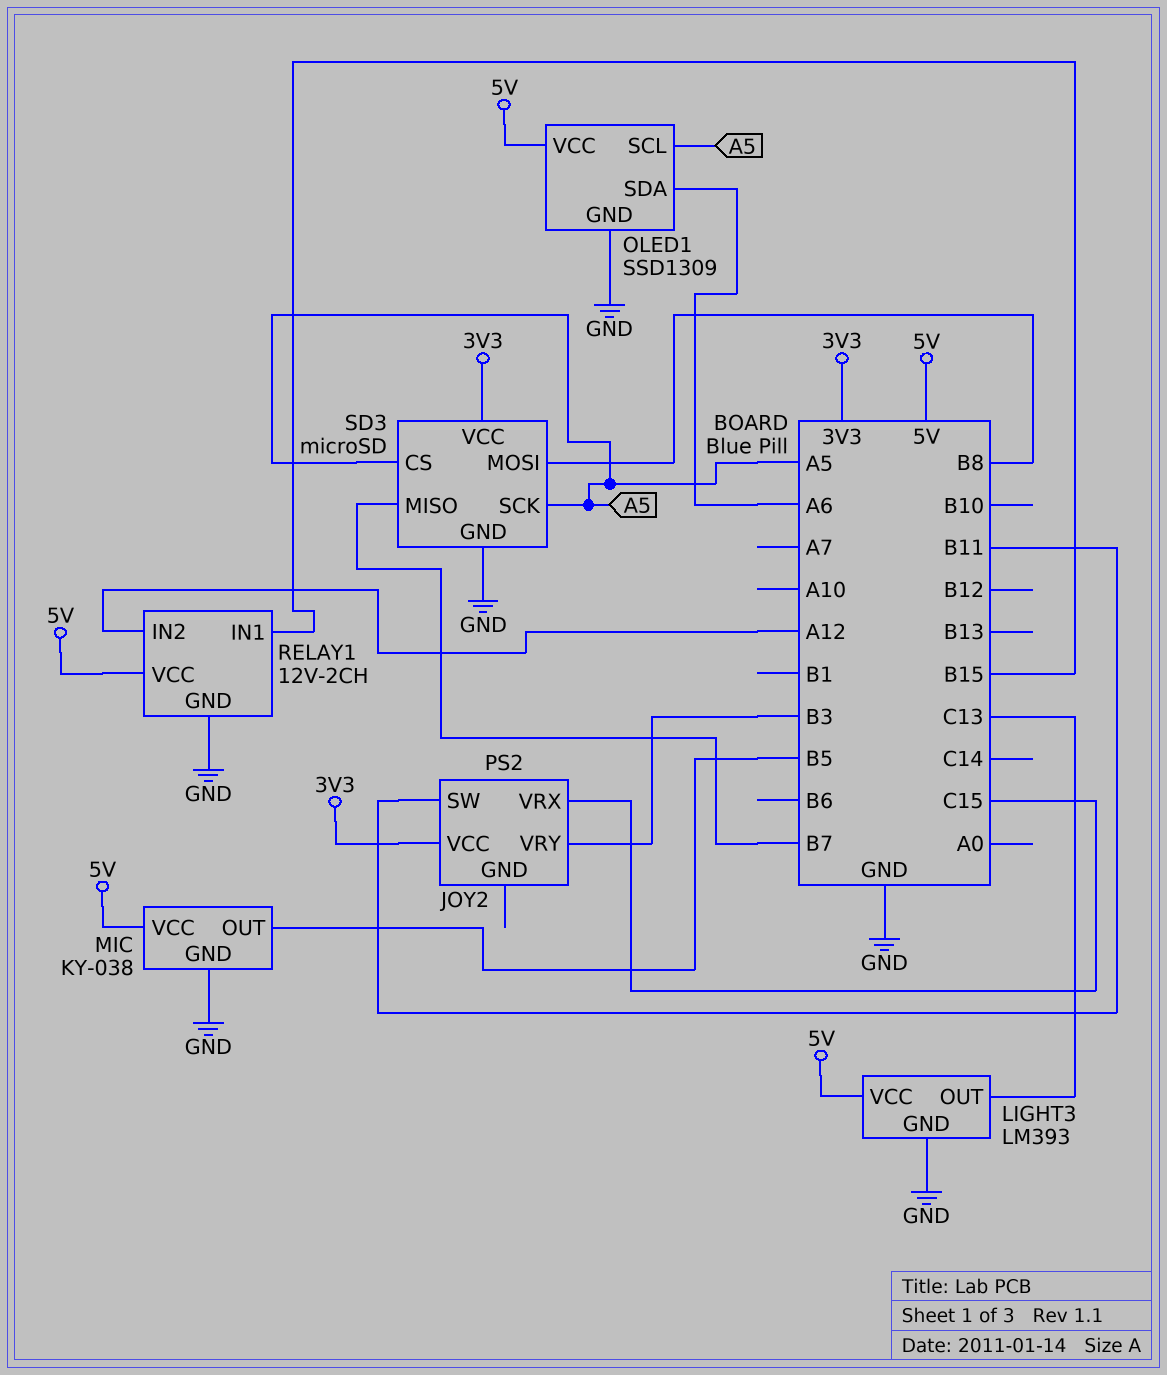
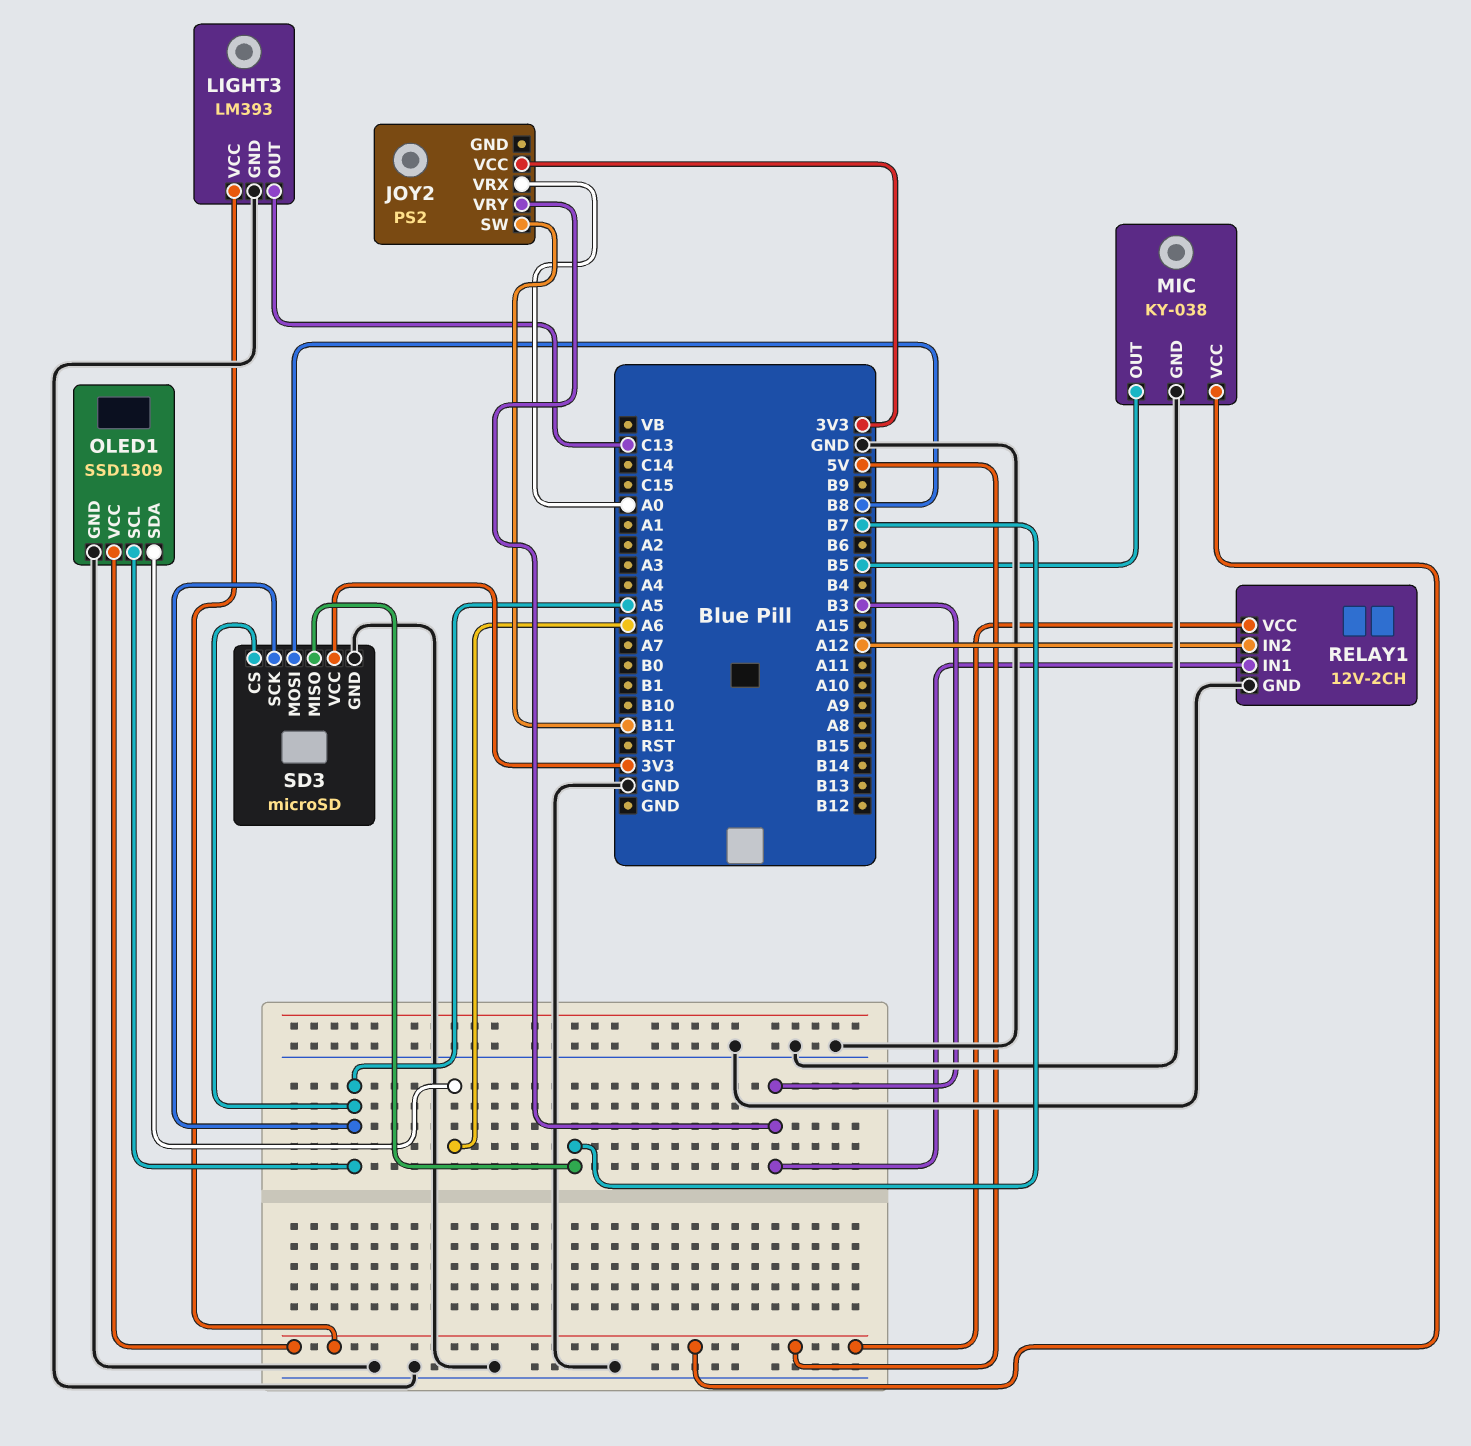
JOY2 pin VRX: C15 -> A0
RELAY1 pin IN1: B15 -> B3

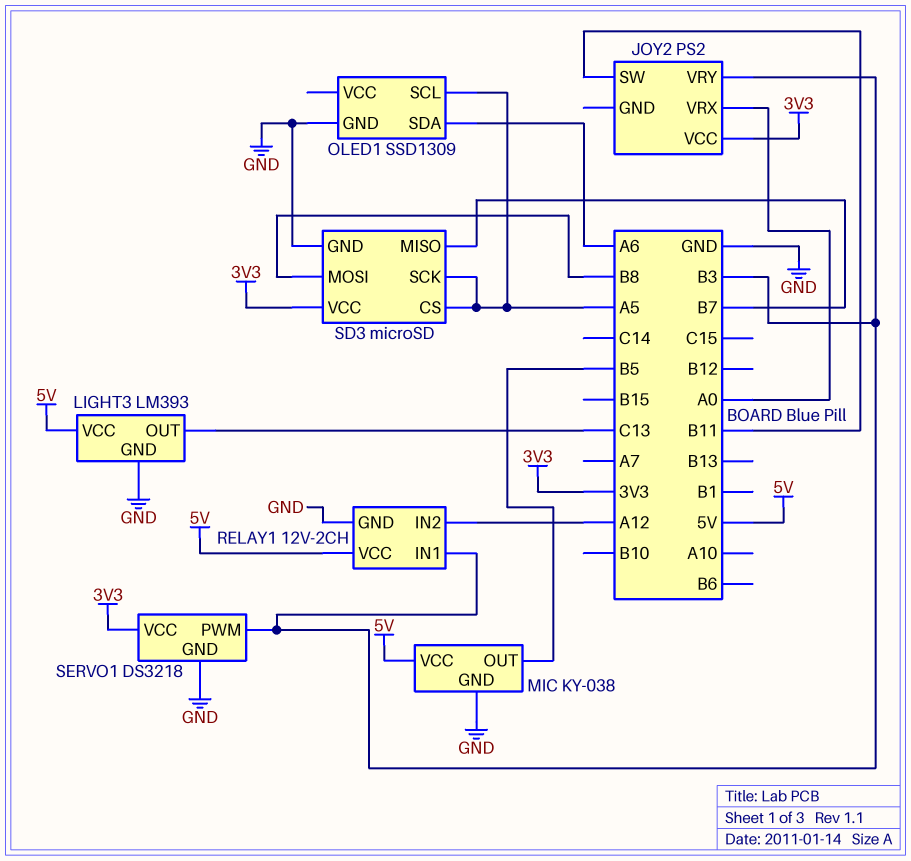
OLED1 pin VCC: 5V -> none
SERVO1: none -> DS3218
SERVO1 pin GND: none -> GND
SERVO1 pin PWM: none -> B3
SERVO1 pin VCC: none -> 3V3

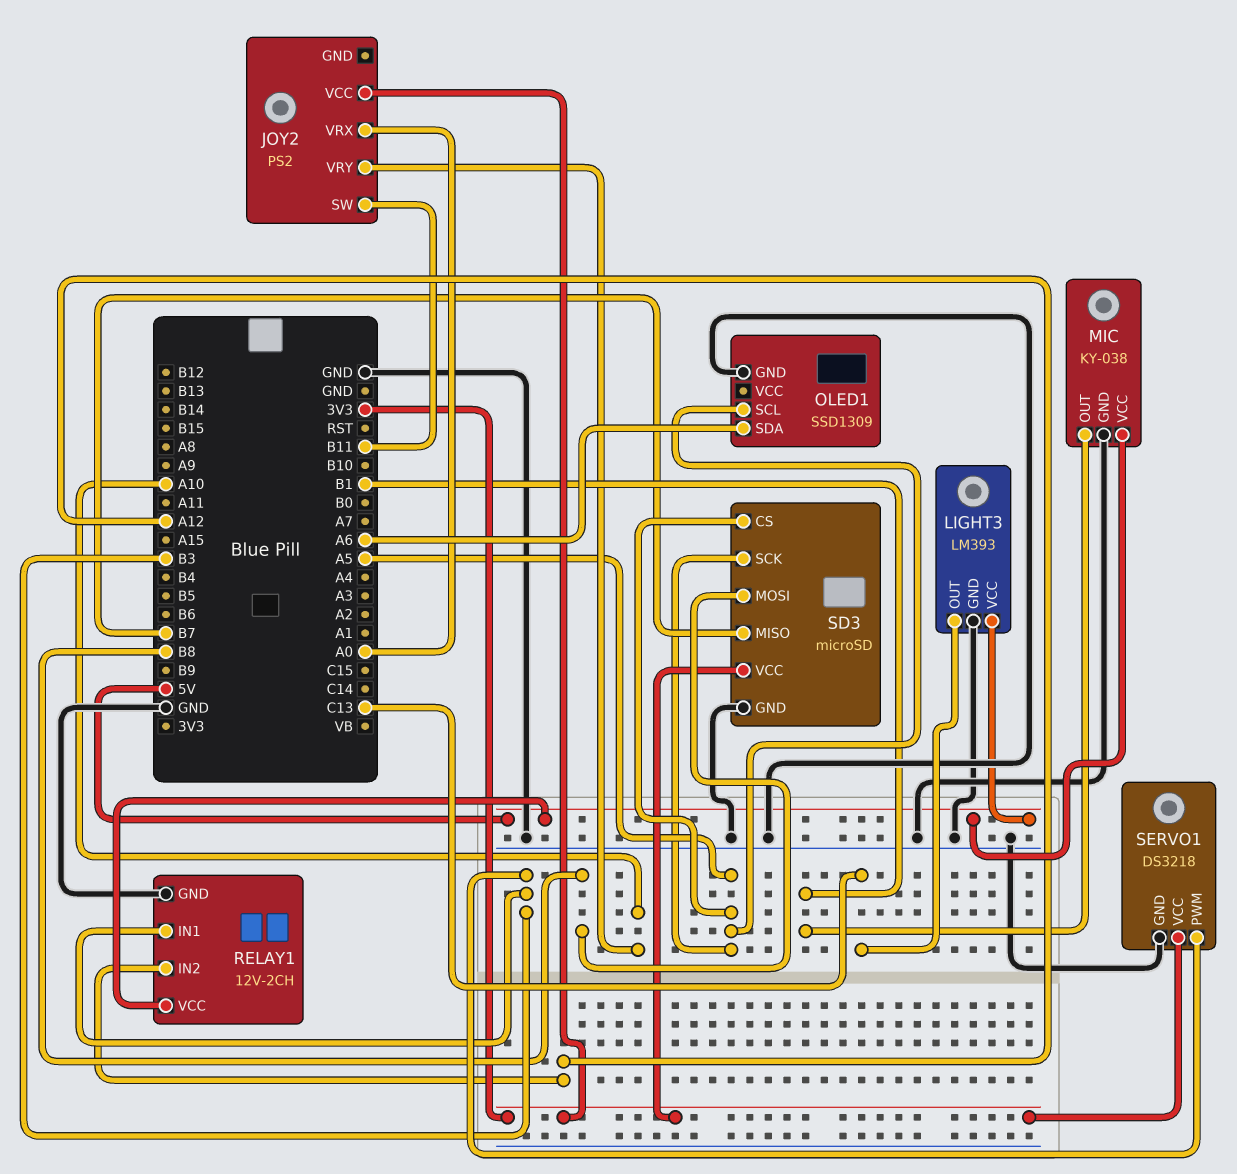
JOY2 pin VRY: B3 -> A10
MIC pin OUT: B5 -> B1

